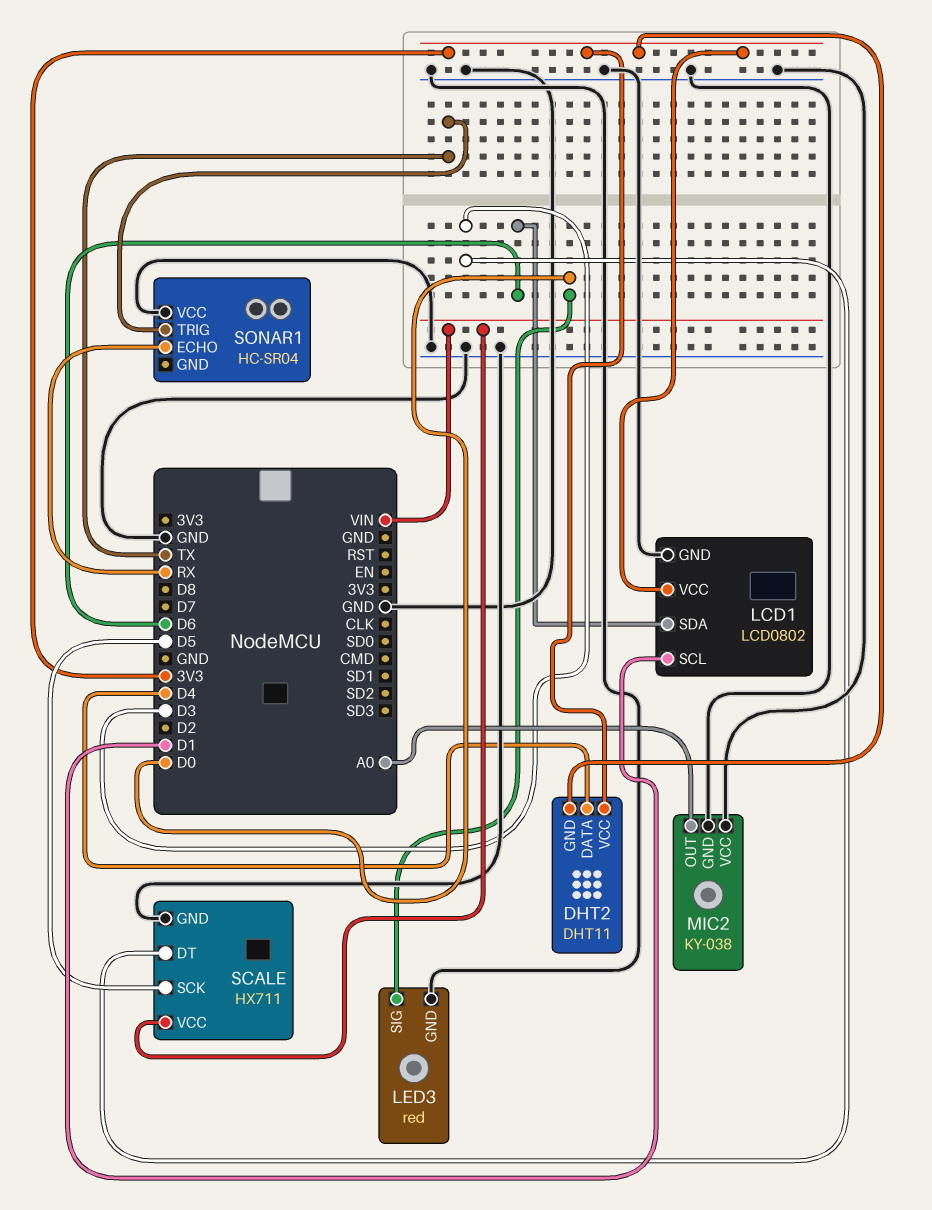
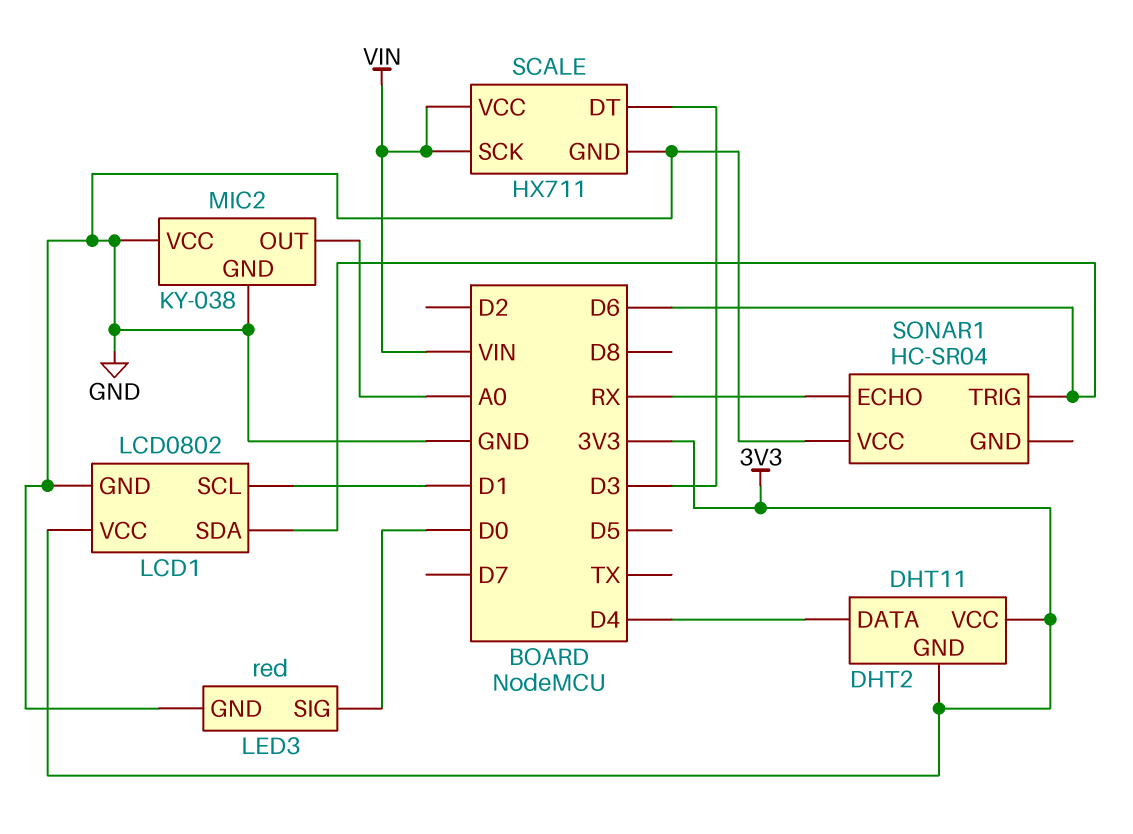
SCALE pin SCK: D5 -> VIN
SONAR1 pin TRIG: TX -> D6

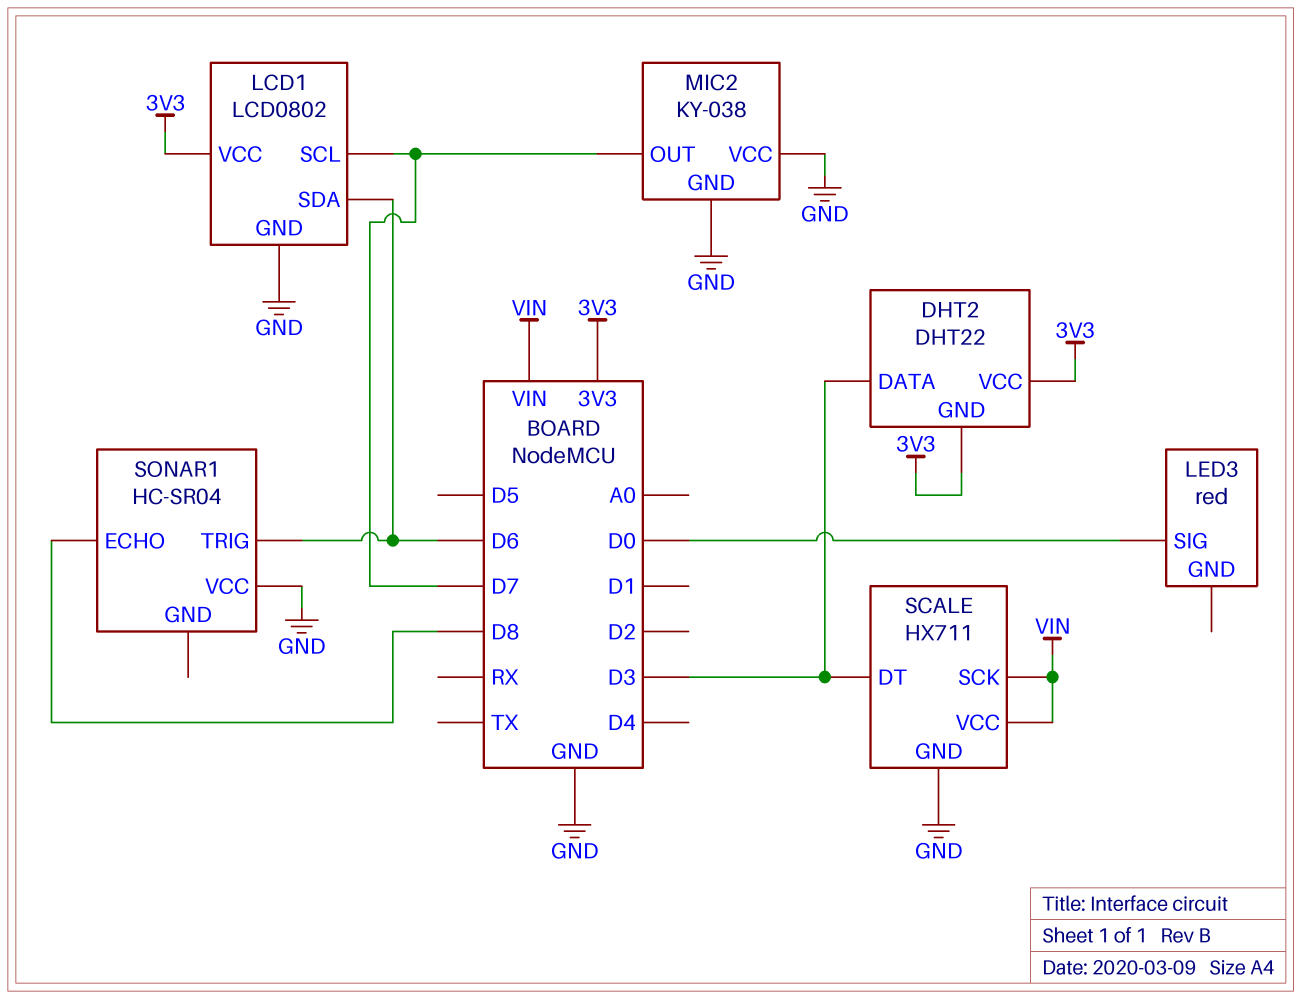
DHT2: DHT11 -> DHT22
DHT2 pin DATA: D4 -> D3
LCD1 pin SCL: D1 -> D7
LED3 pin GND: GND -> none
MIC2 pin OUT: A0 -> D7
SONAR1 pin ECHO: RX -> D8

